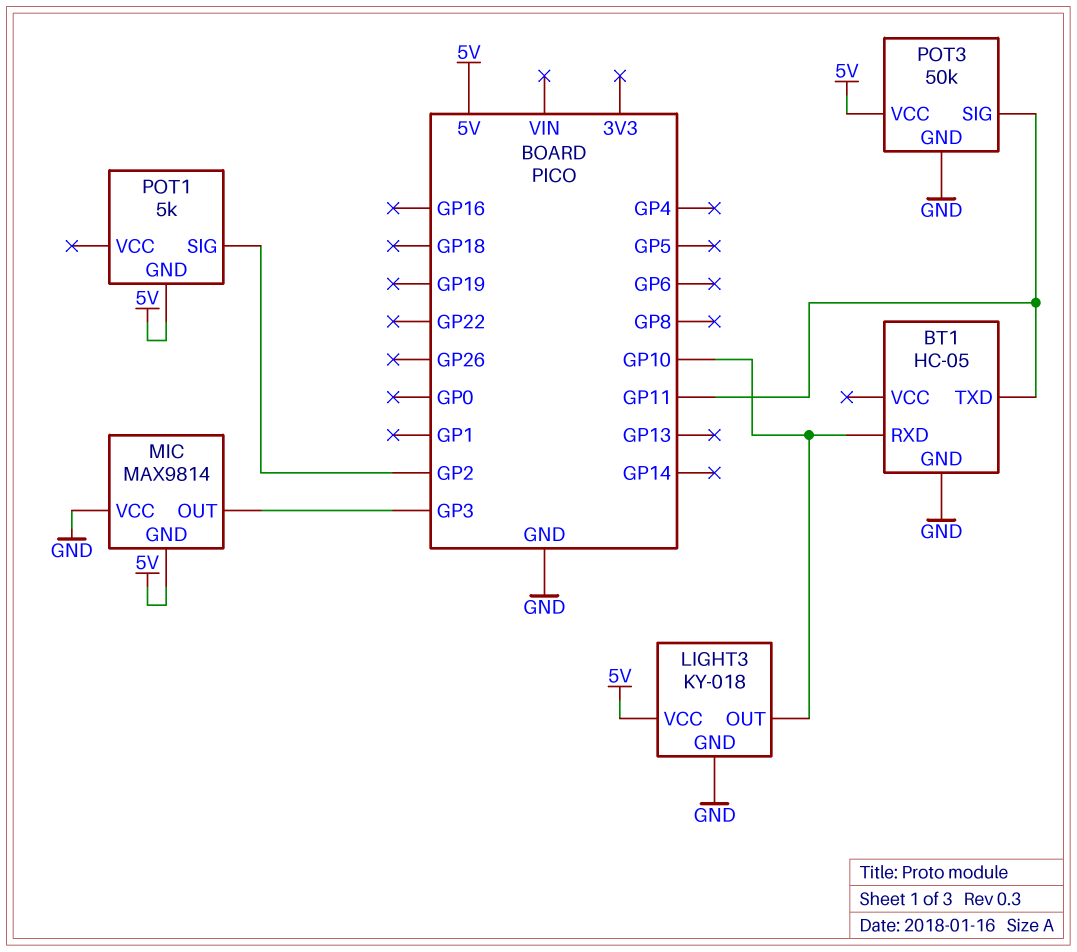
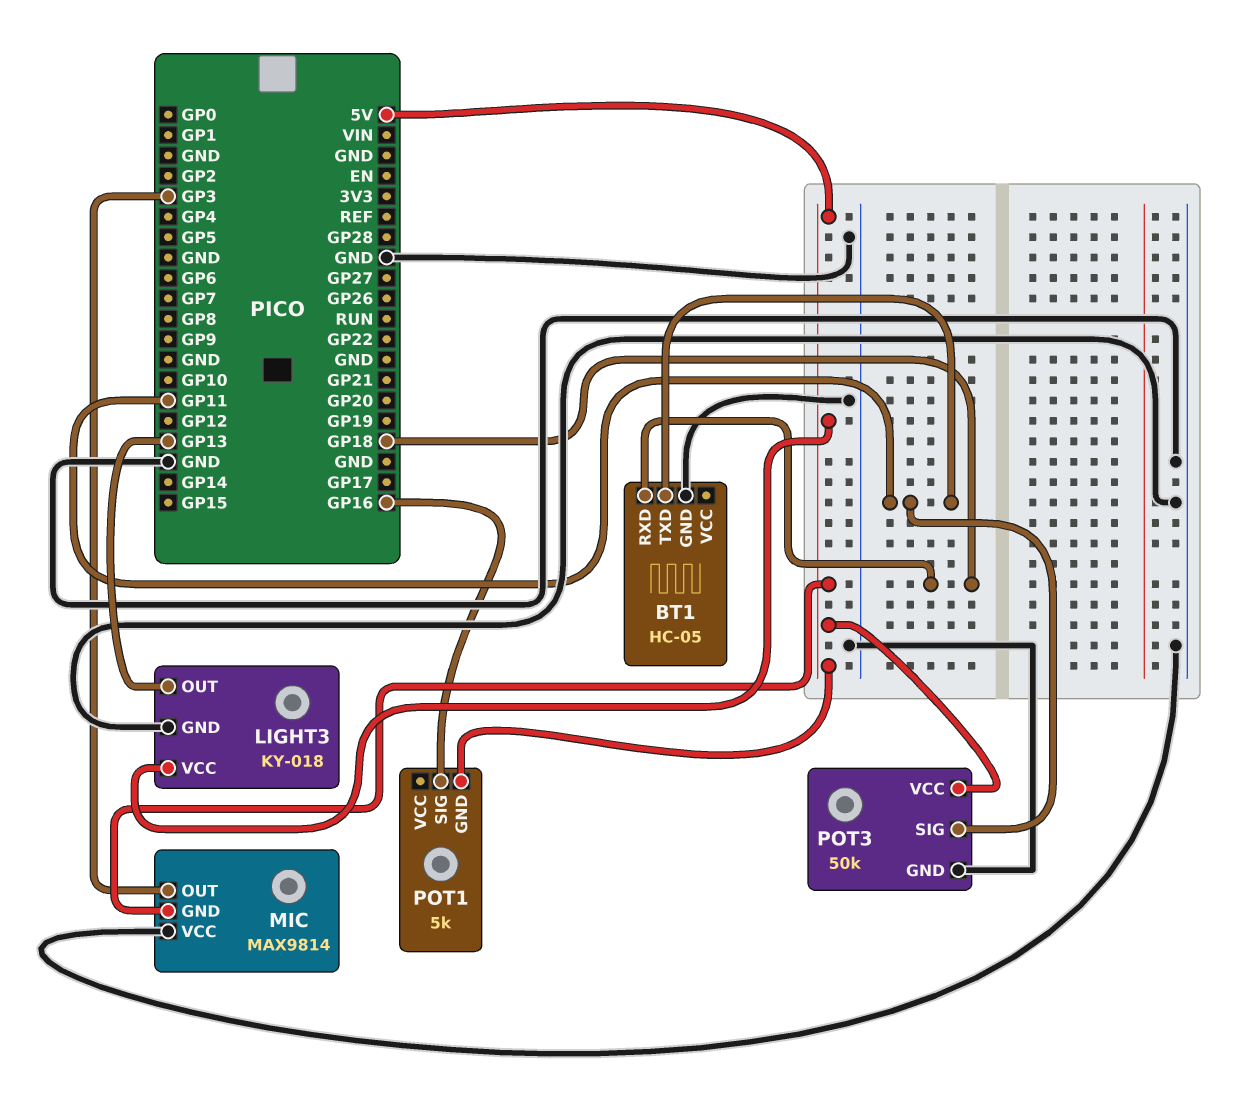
BT1 pin RXD: GP10 -> GP18
LIGHT3 pin OUT: GP10 -> GP13
POT1 pin SIG: GP2 -> GP16

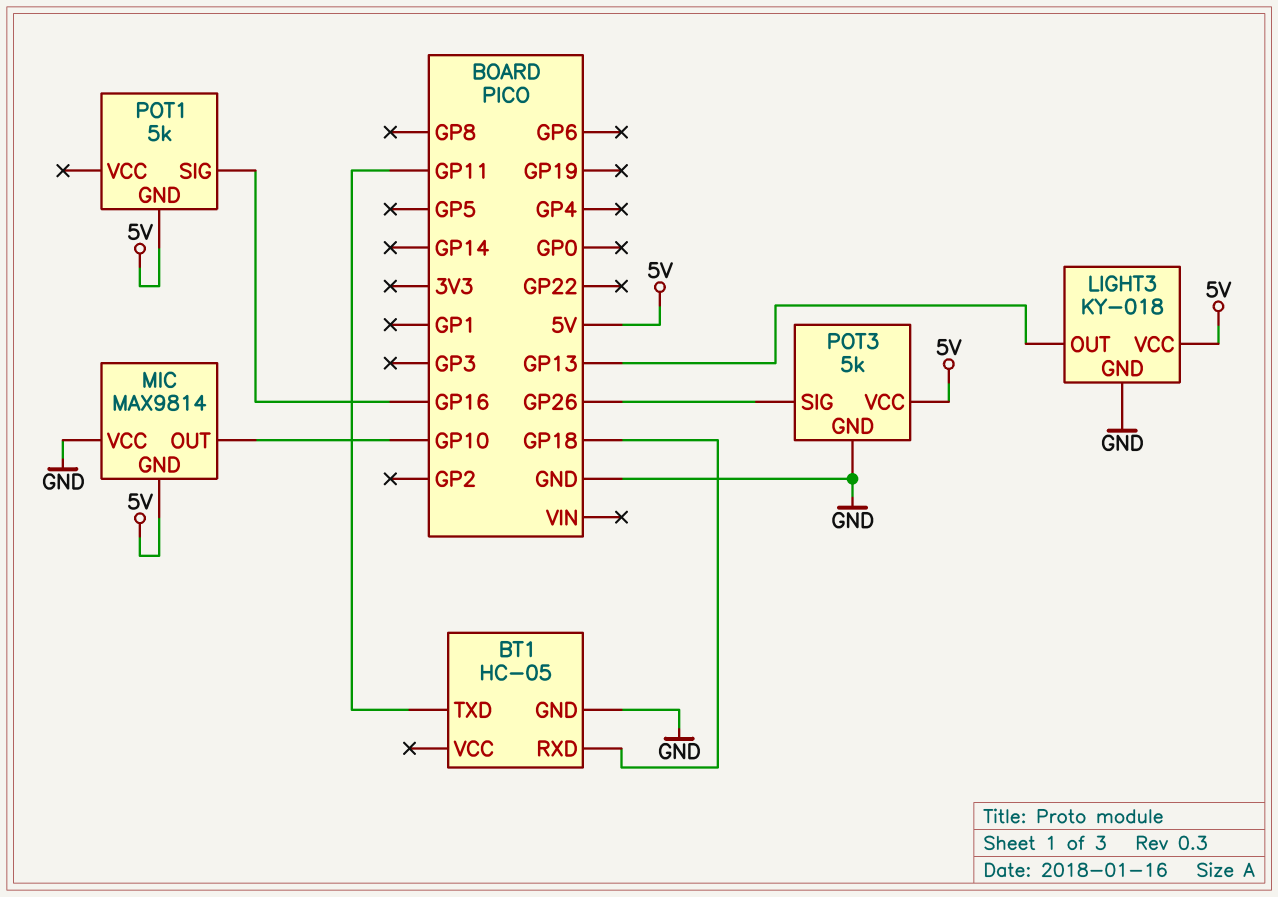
MIC pin OUT: GP3 -> GP10
POT3: 50k -> 5k
POT3 pin SIG: GP11 -> GP26

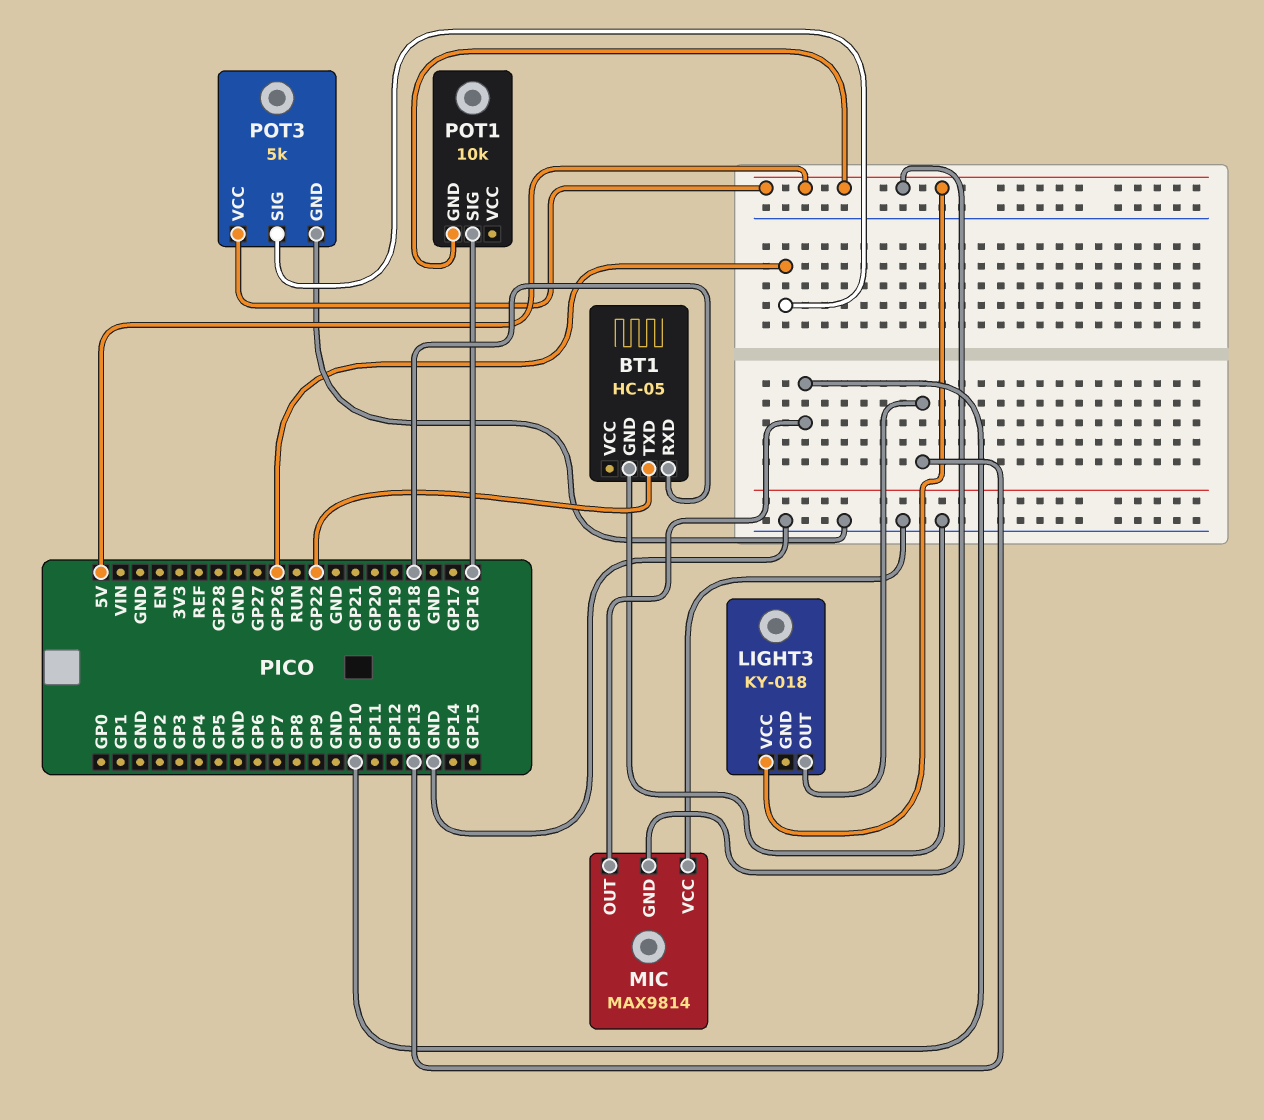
BT1 pin TXD: GP11 -> GP22
LIGHT3 pin GND: GND -> none
POT1: 5k -> 10k

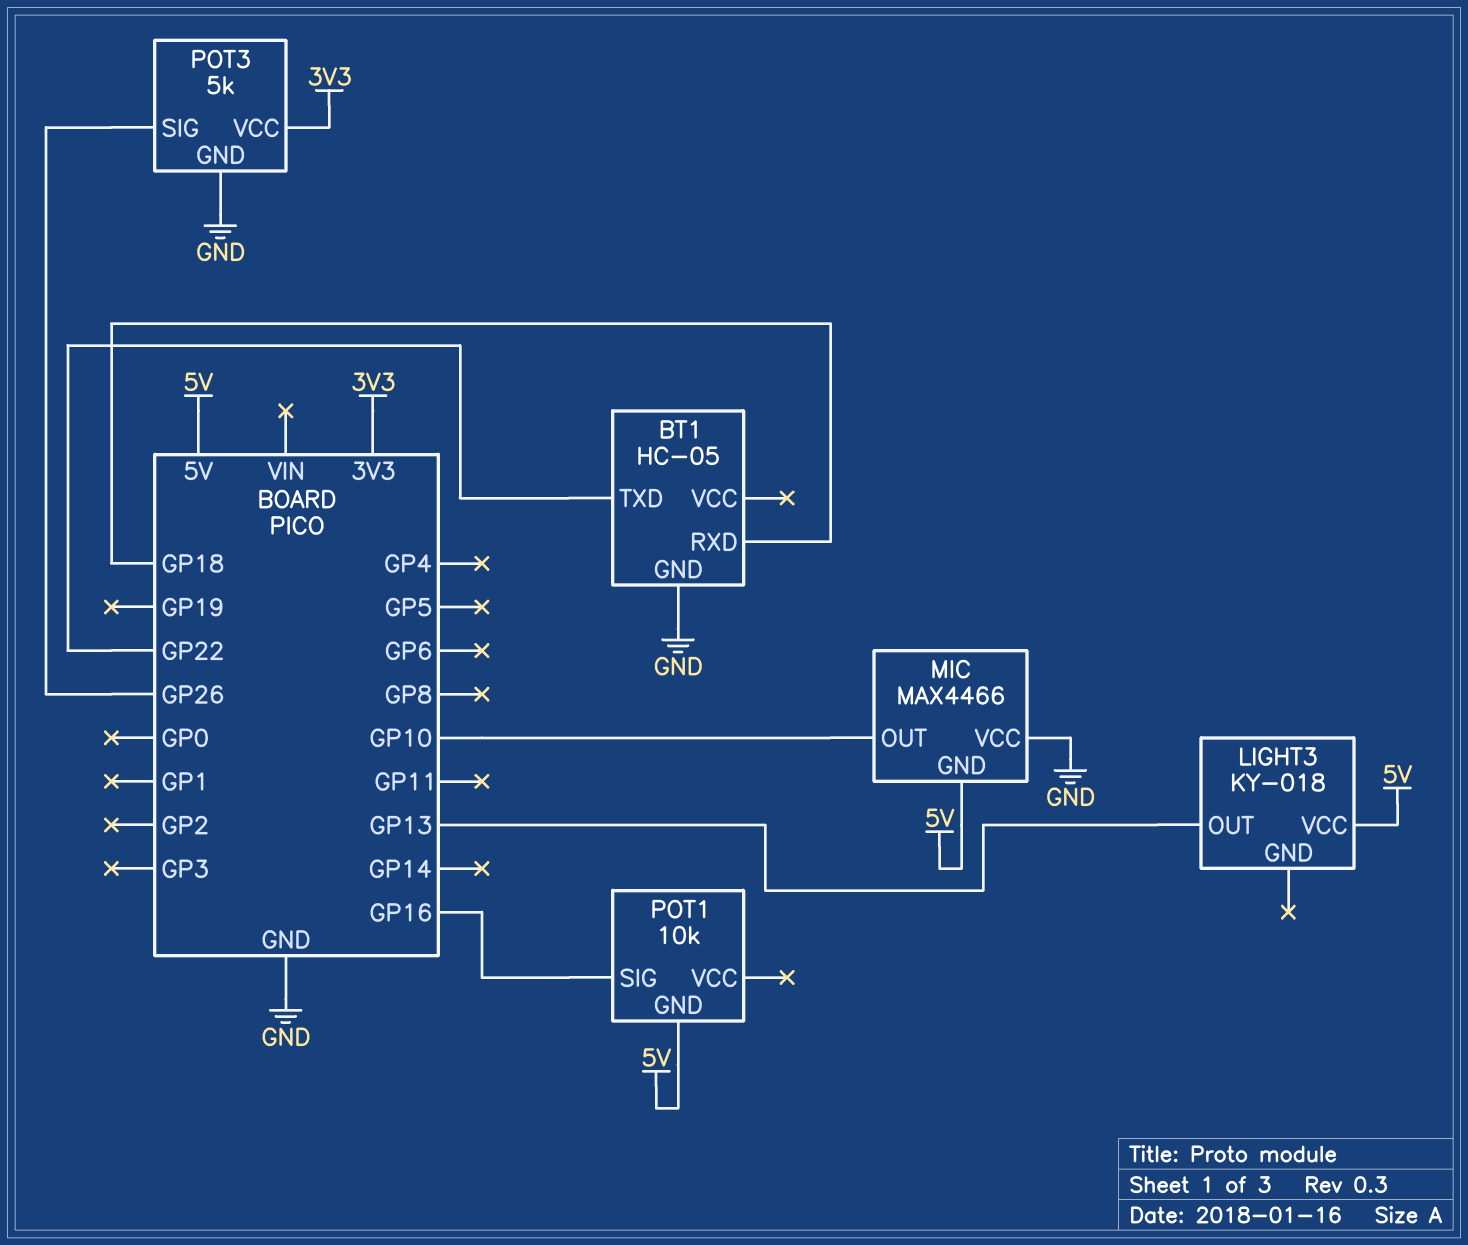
MIC: MAX9814 -> MAX4466
POT3 pin VCC: 5V -> 3V3

